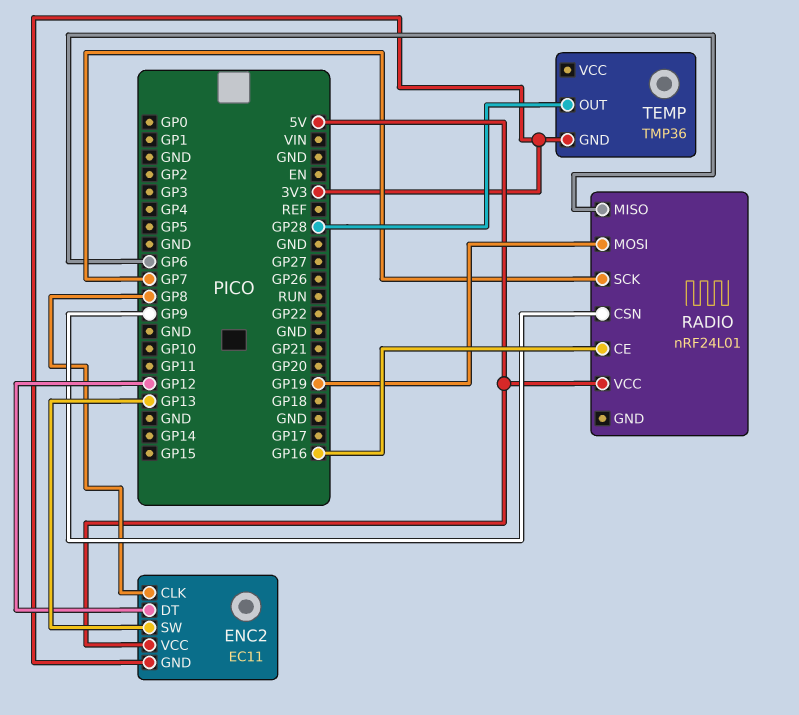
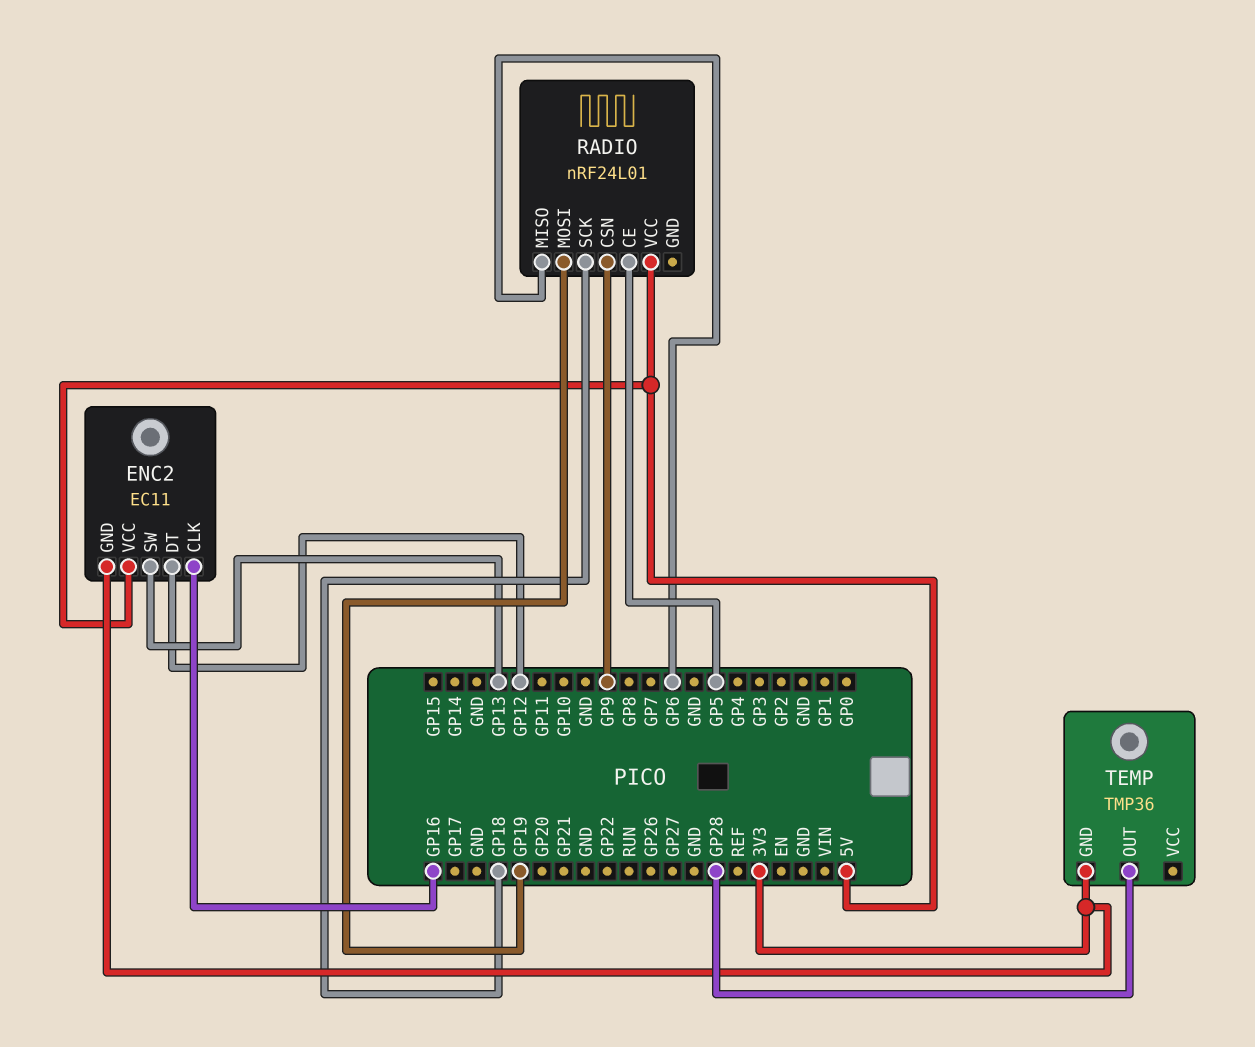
ENC2 pin CLK: GP8 -> GP16
RADIO pin CE: GP16 -> GP5
RADIO pin SCK: GP7 -> GP18

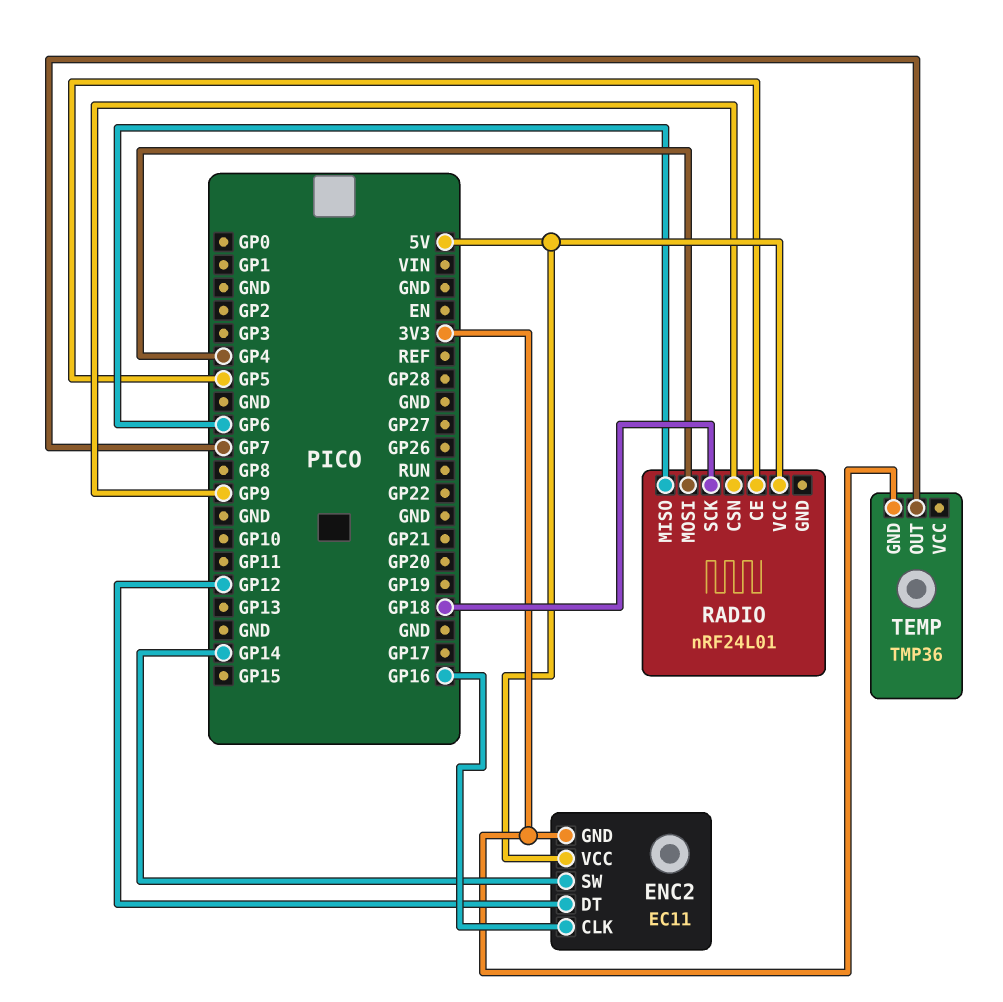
ENC2 pin SW: GP13 -> GP14
RADIO pin MOSI: GP19 -> GP4
TEMP pin OUT: GP28 -> GP7

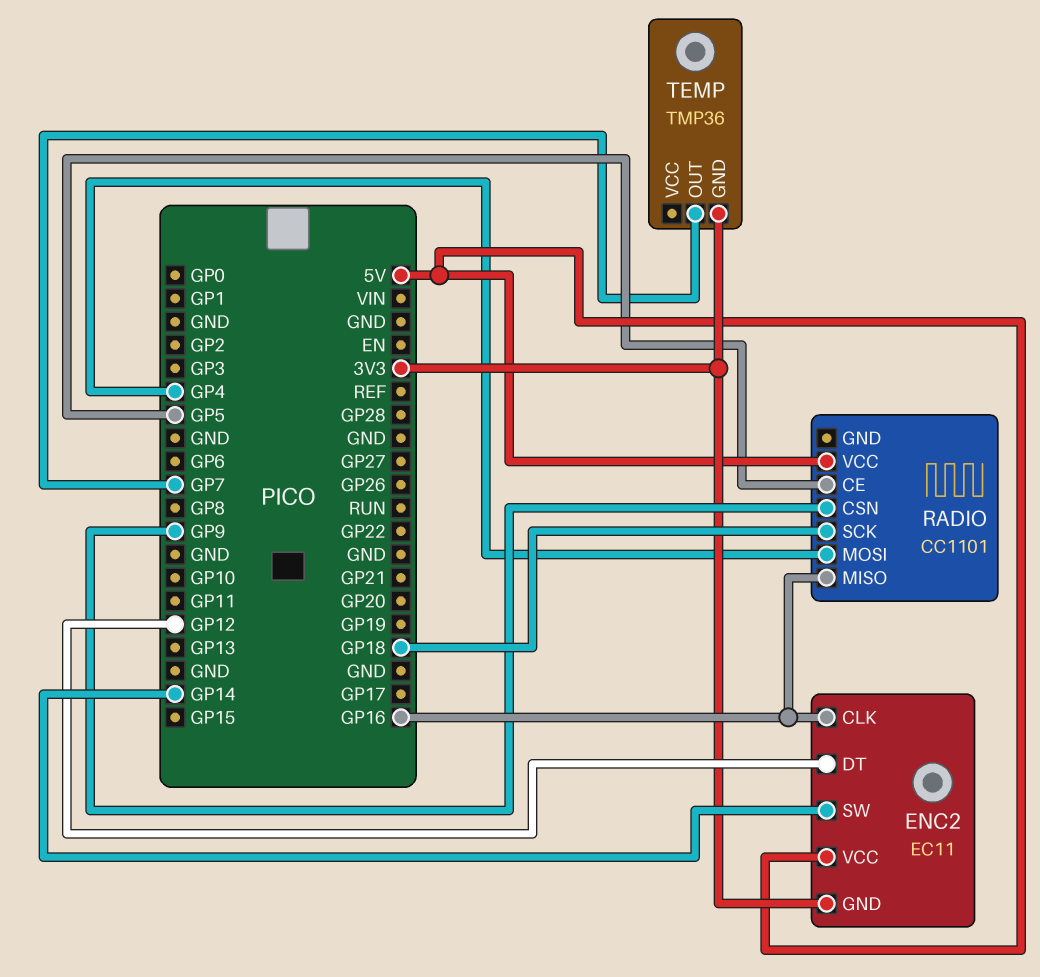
RADIO: nRF24L01 -> CC1101
RADIO pin MISO: GP6 -> GP16

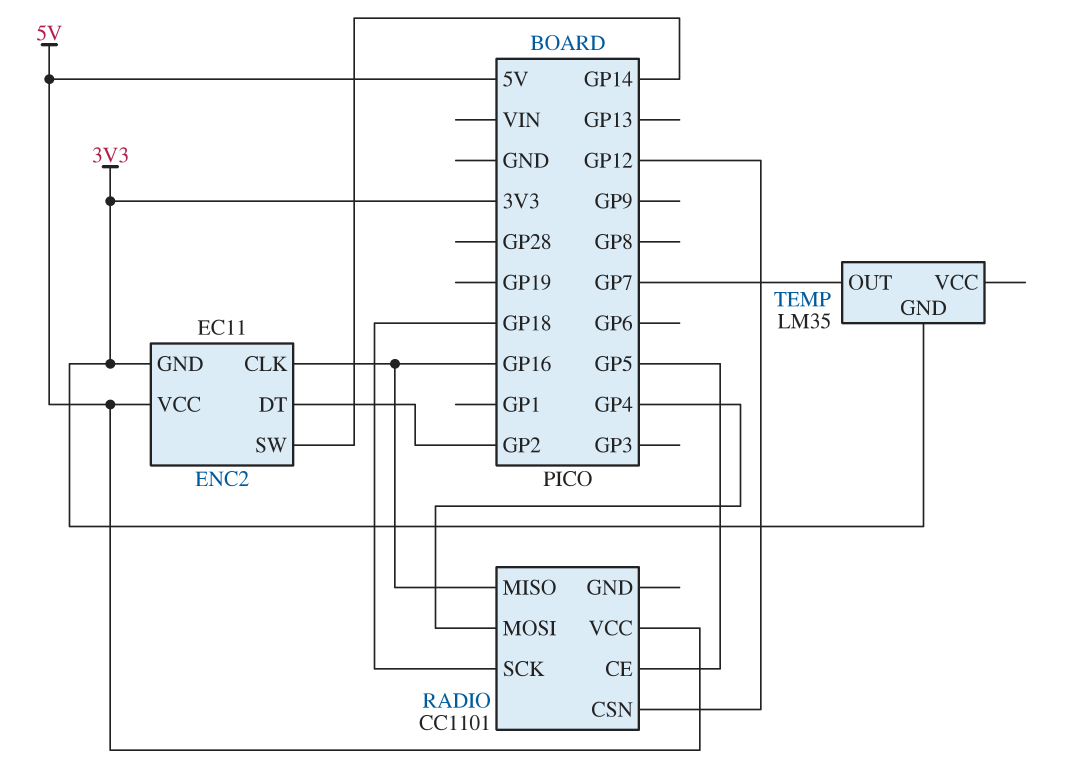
ENC2 pin DT: GP12 -> GP2
RADIO pin CSN: GP9 -> GP12
TEMP: TMP36 -> LM35

